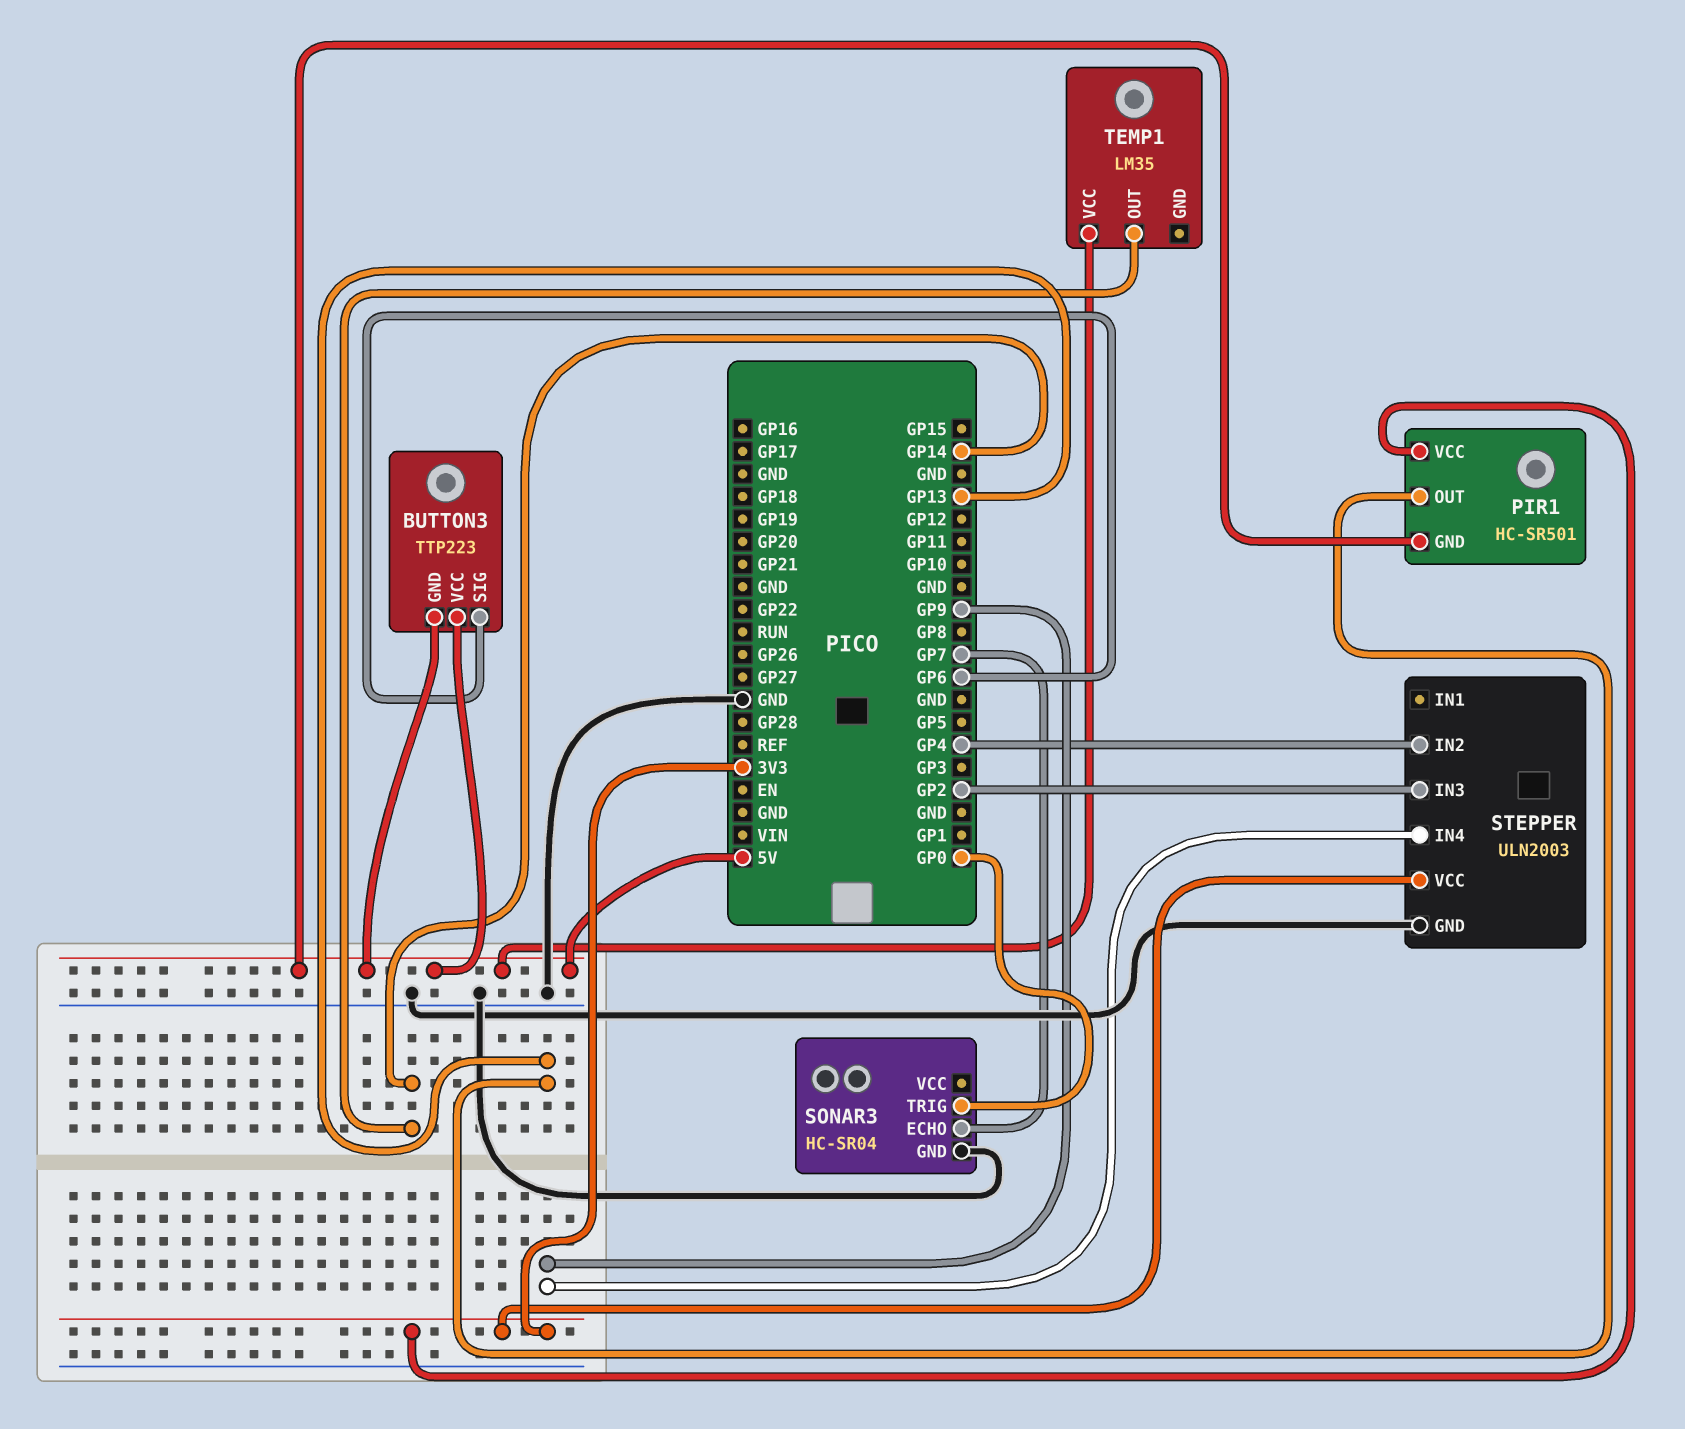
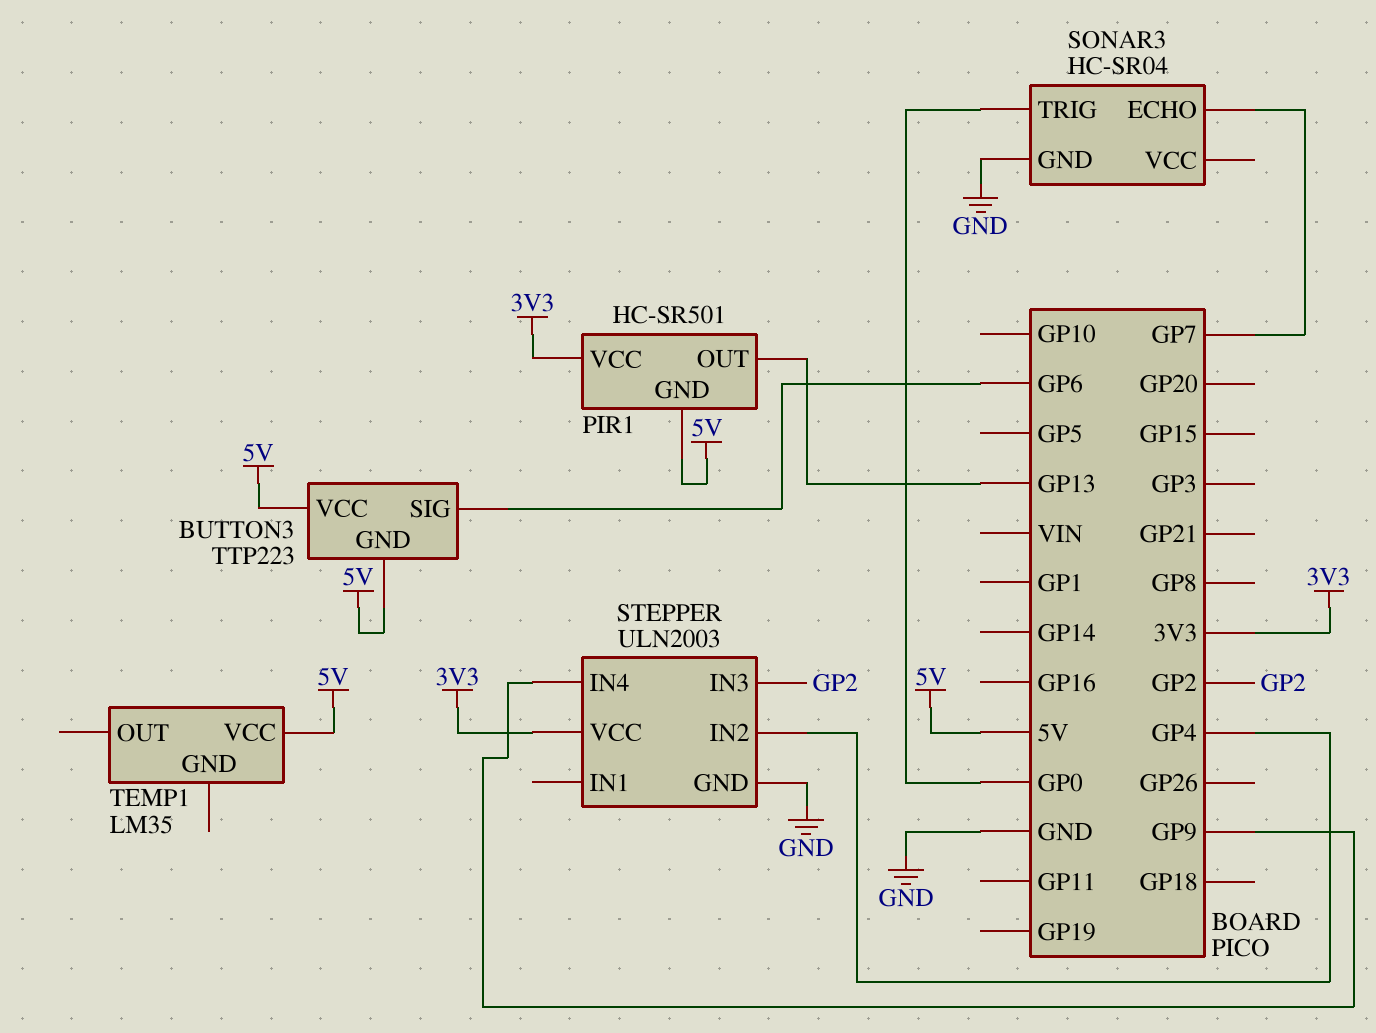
TEMP1 pin OUT: GP14 -> none

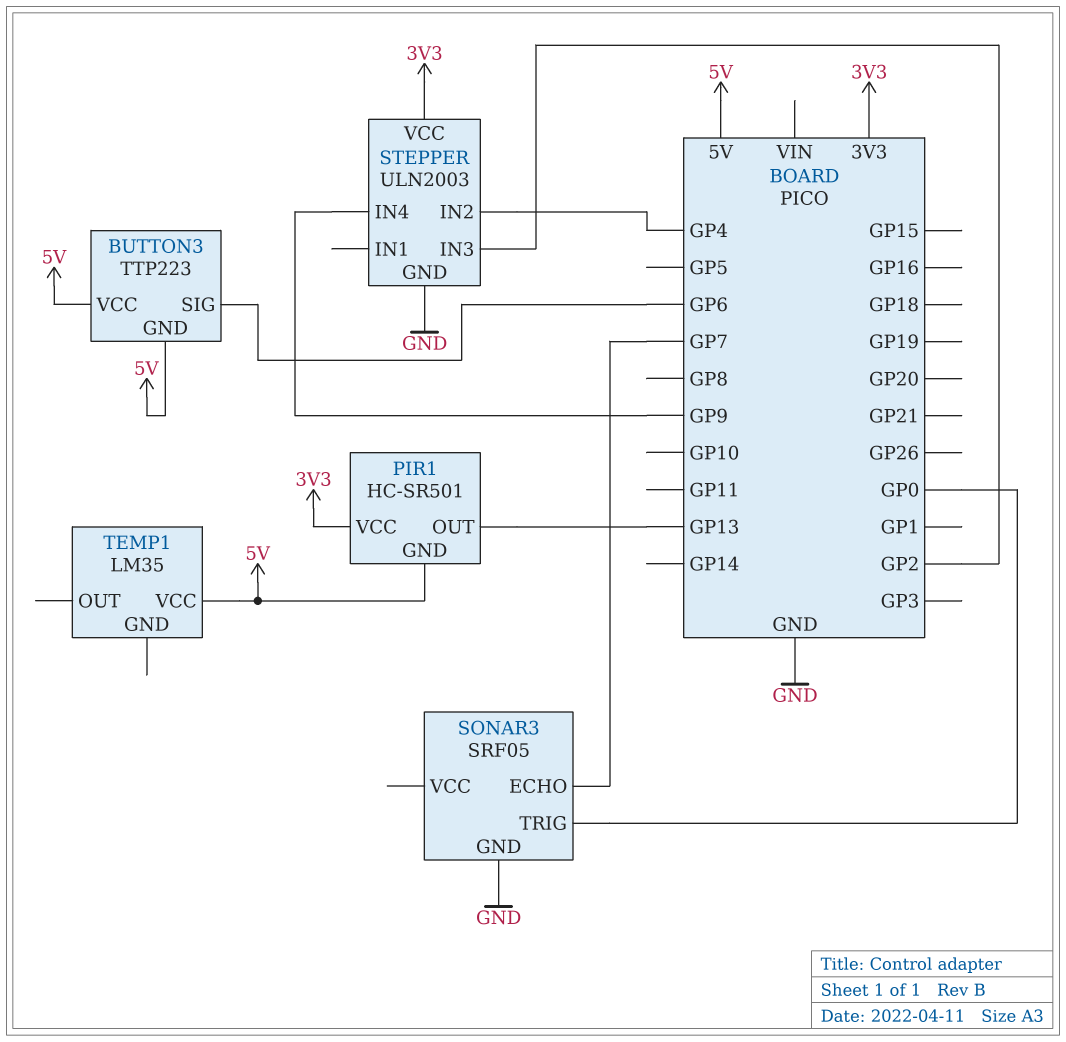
SONAR3: HC-SR04 -> SRF05

